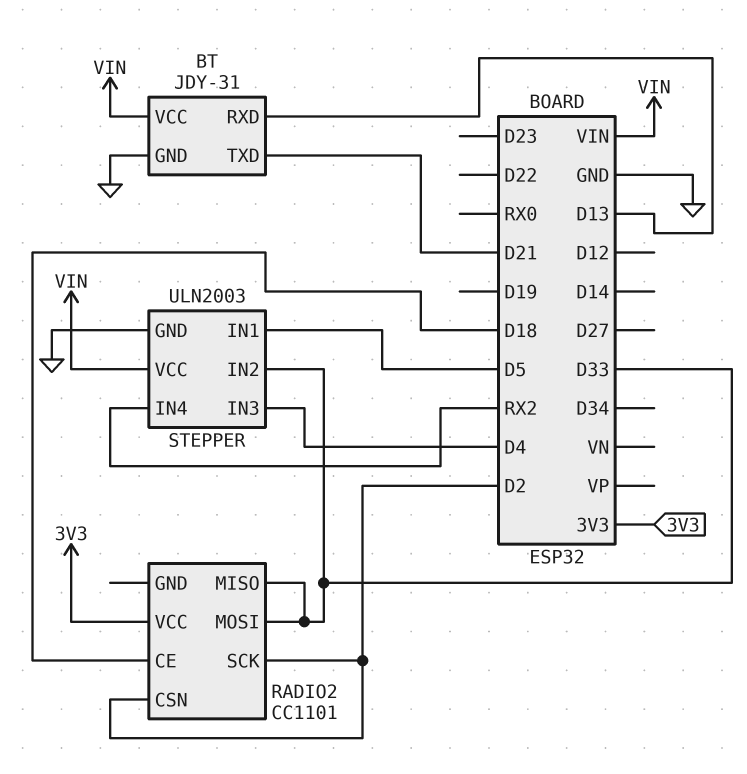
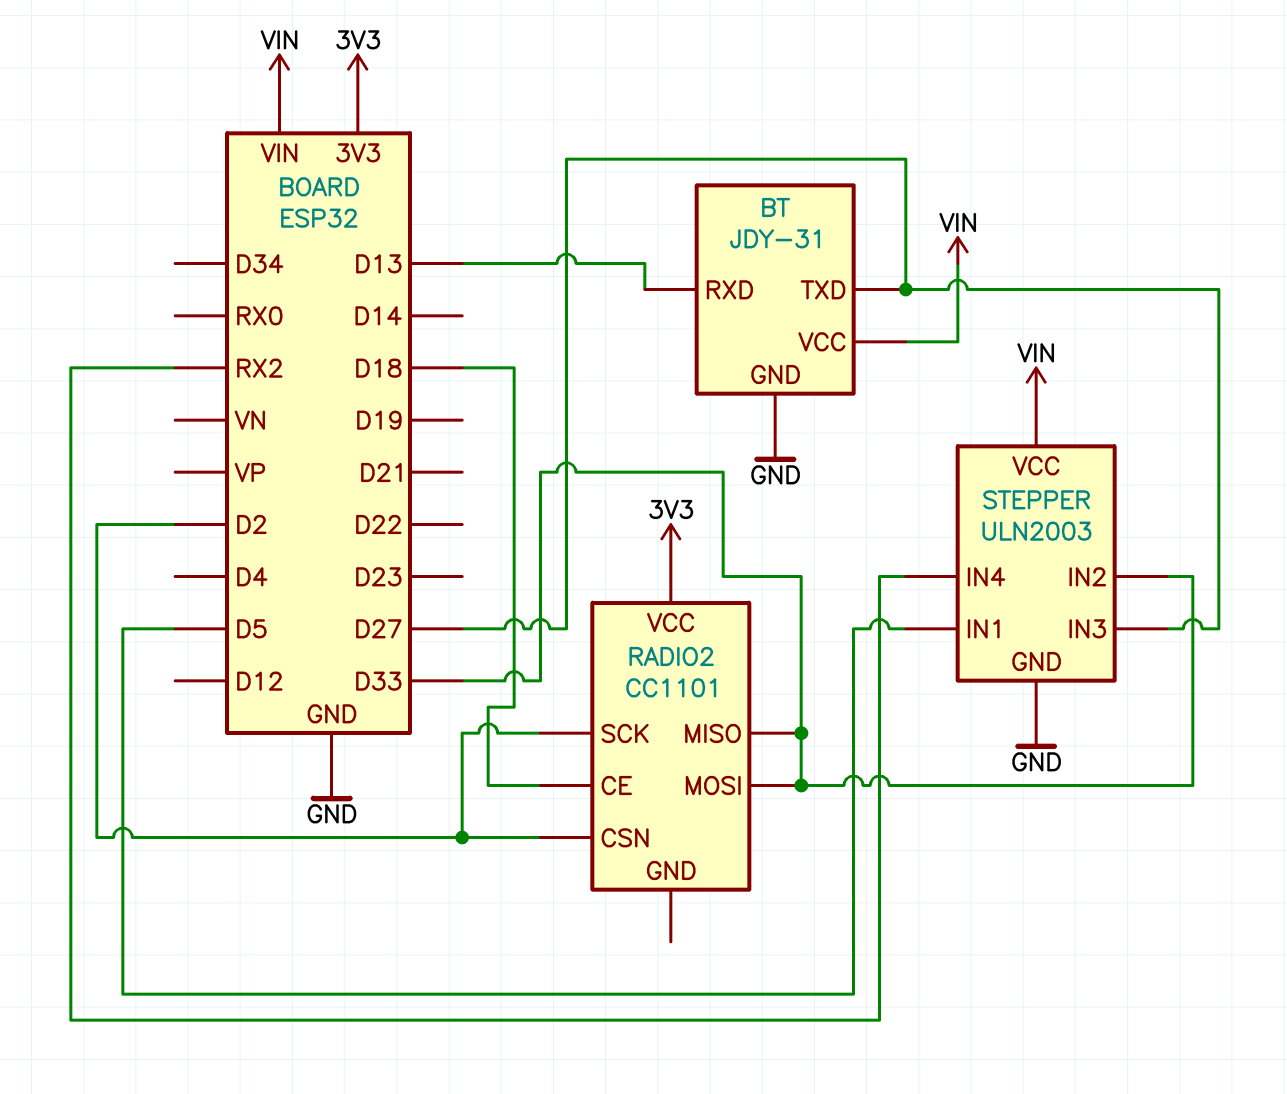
BT pin TXD: D21 -> D27
STEPPER pin IN3: D4 -> D27

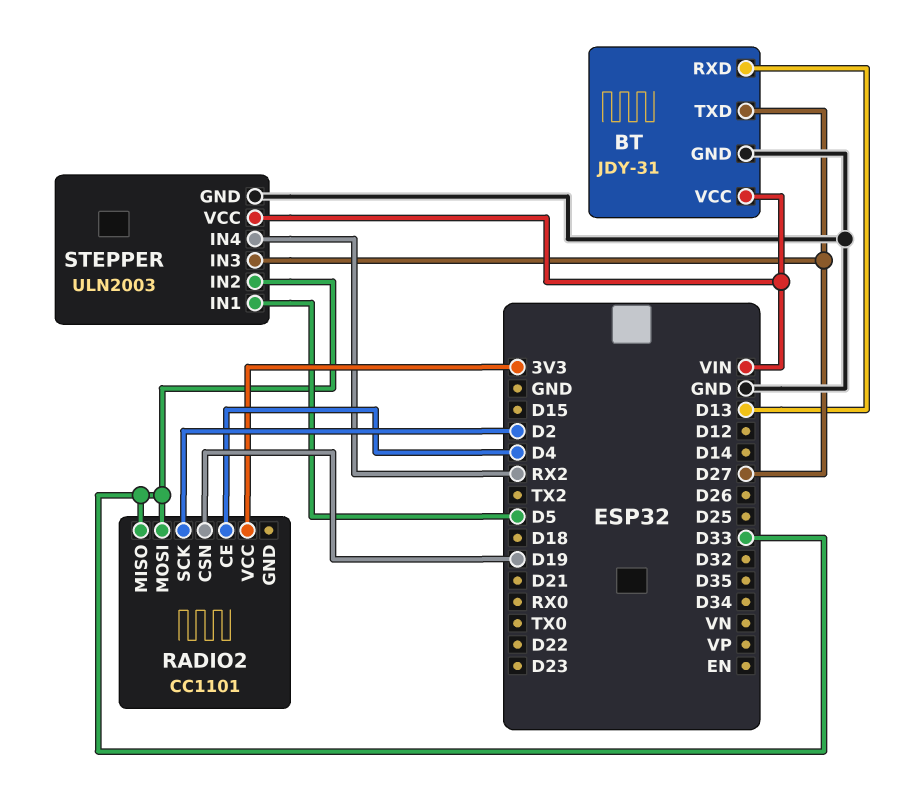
RADIO2 pin CE: D18 -> D4
RADIO2 pin CSN: D2 -> D19

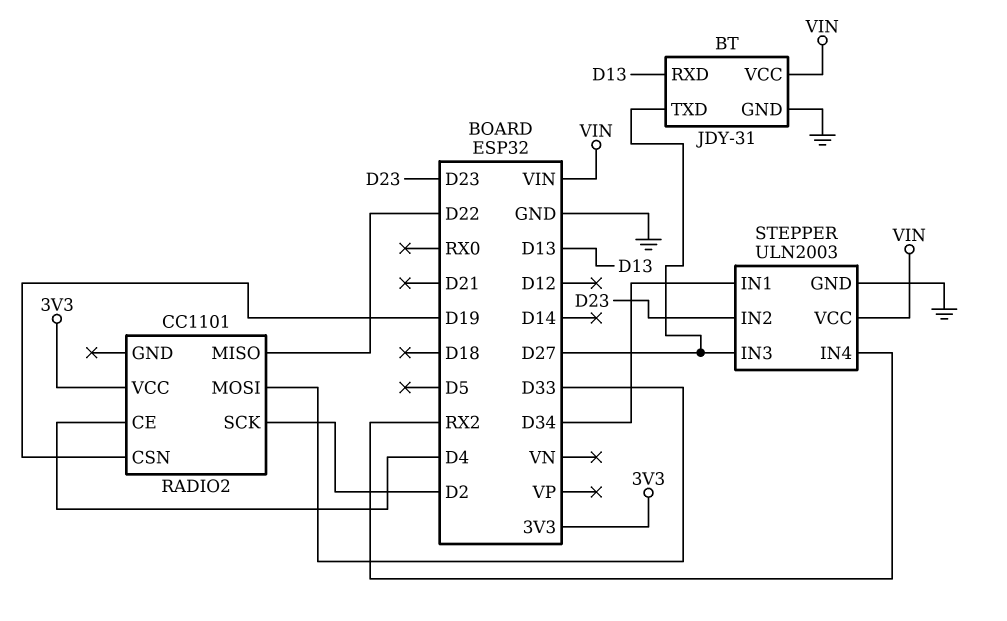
RADIO2 pin MISO: D33 -> D22
STEPPER pin IN1: D5 -> D34
STEPPER pin IN2: D33 -> D23

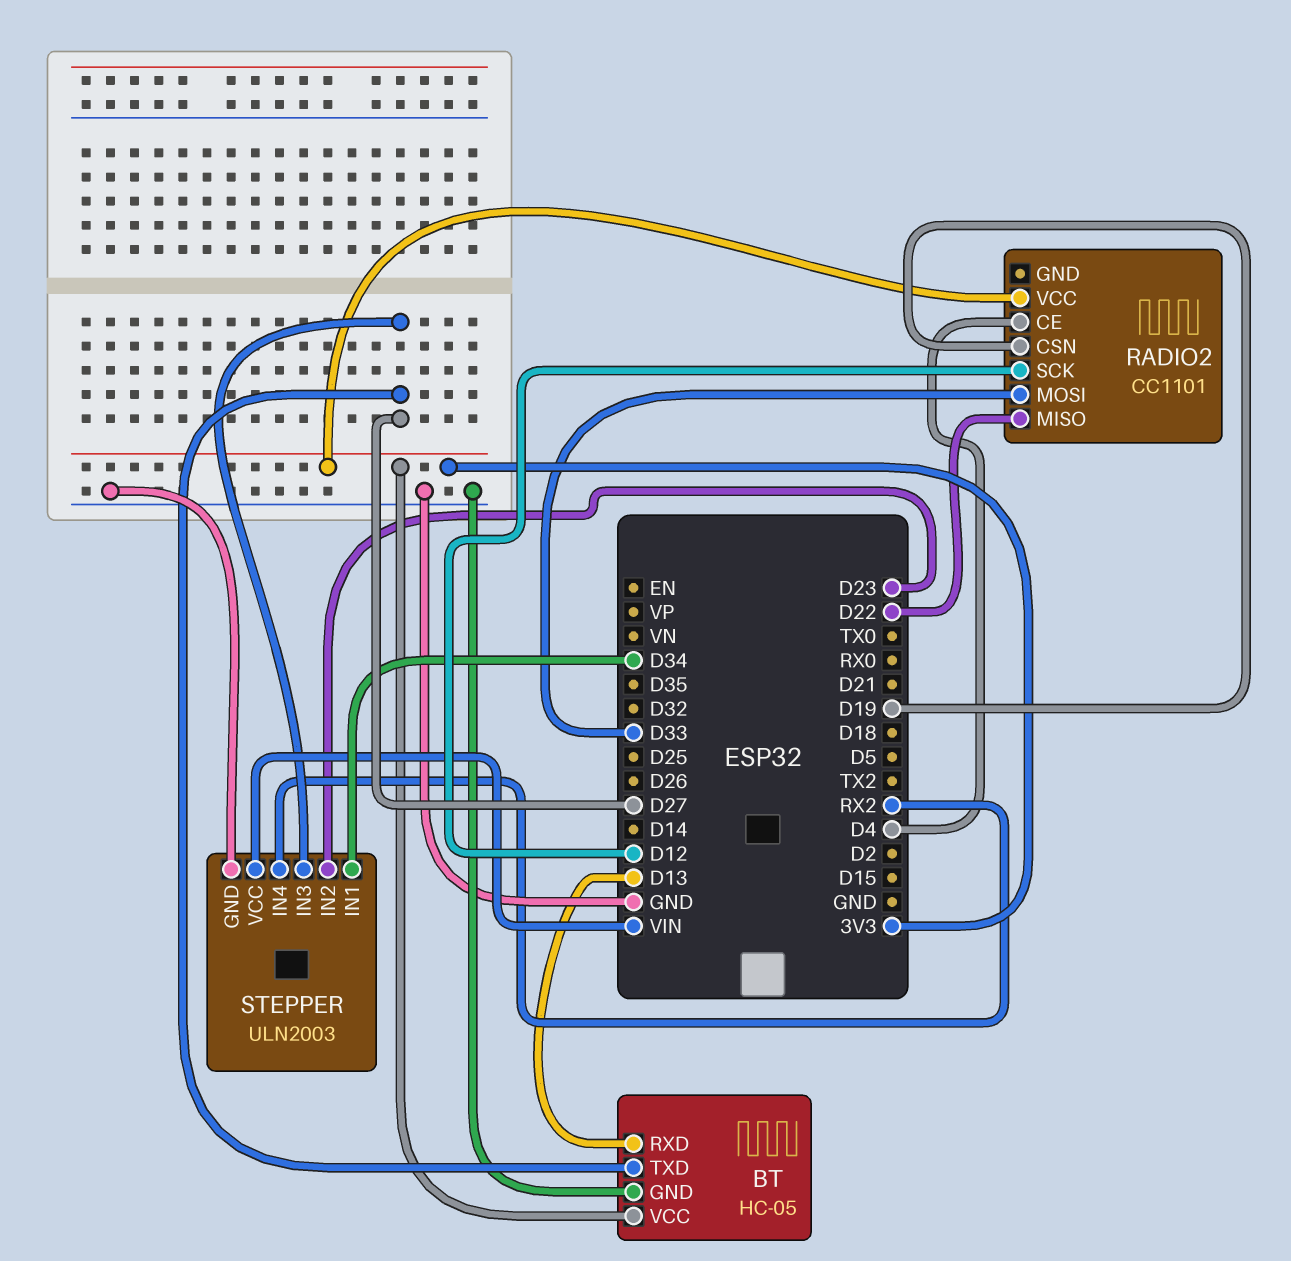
BT: JDY-31 -> HC-05
BT pin VCC: VIN -> 3V3
RADIO2 pin SCK: D2 -> D12

